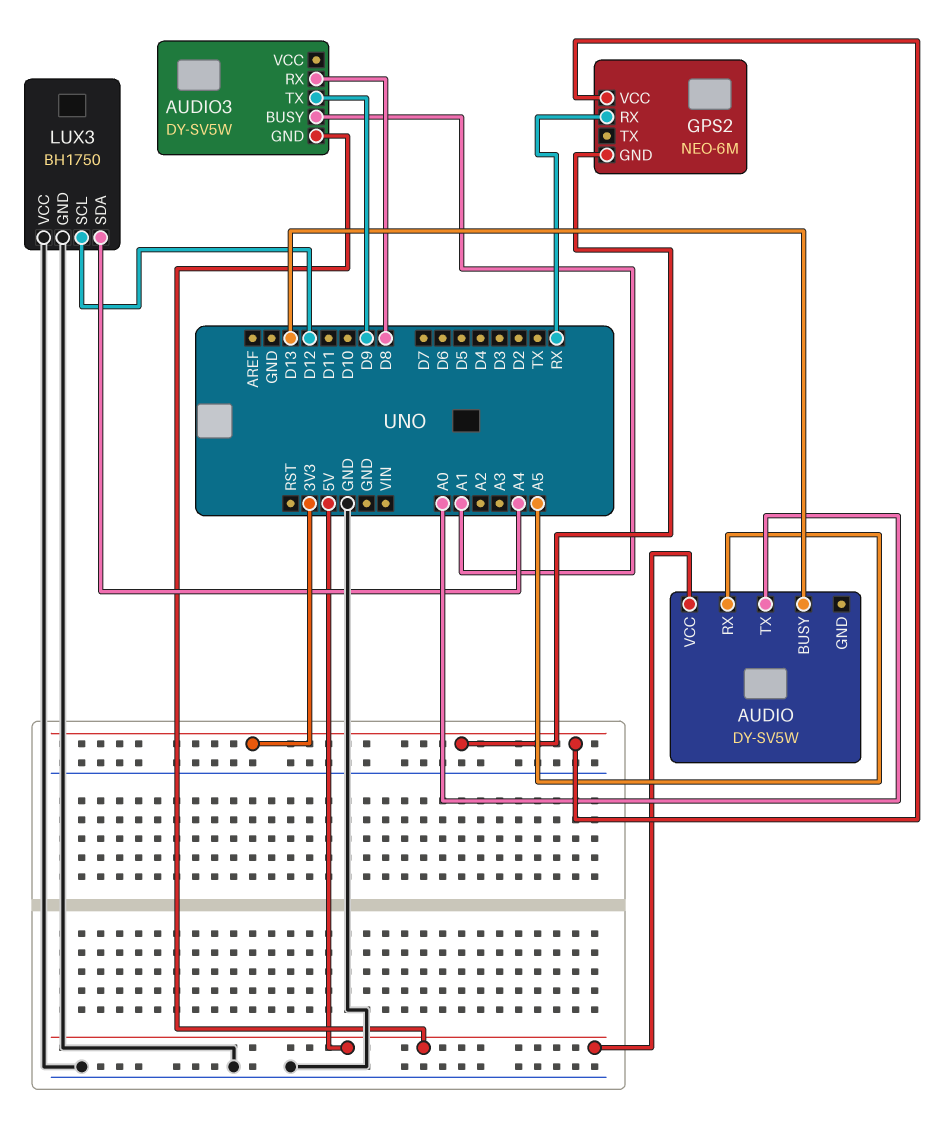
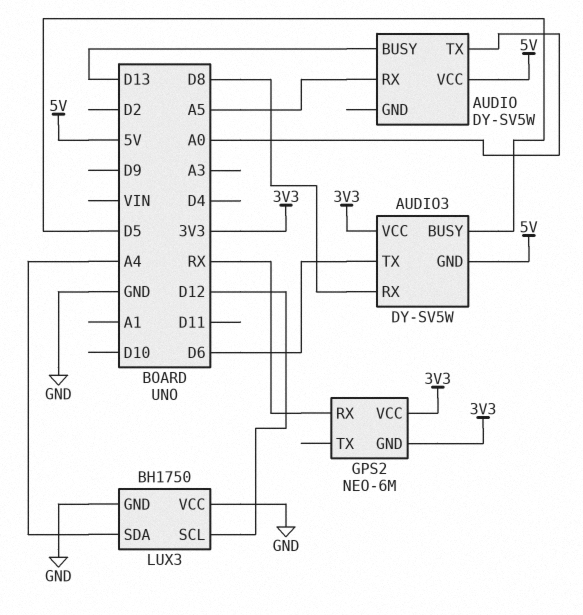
AUDIO3 pin BUSY: A1 -> D5
AUDIO3 pin TX: D9 -> D6
AUDIO3 pin VCC: none -> 3V3

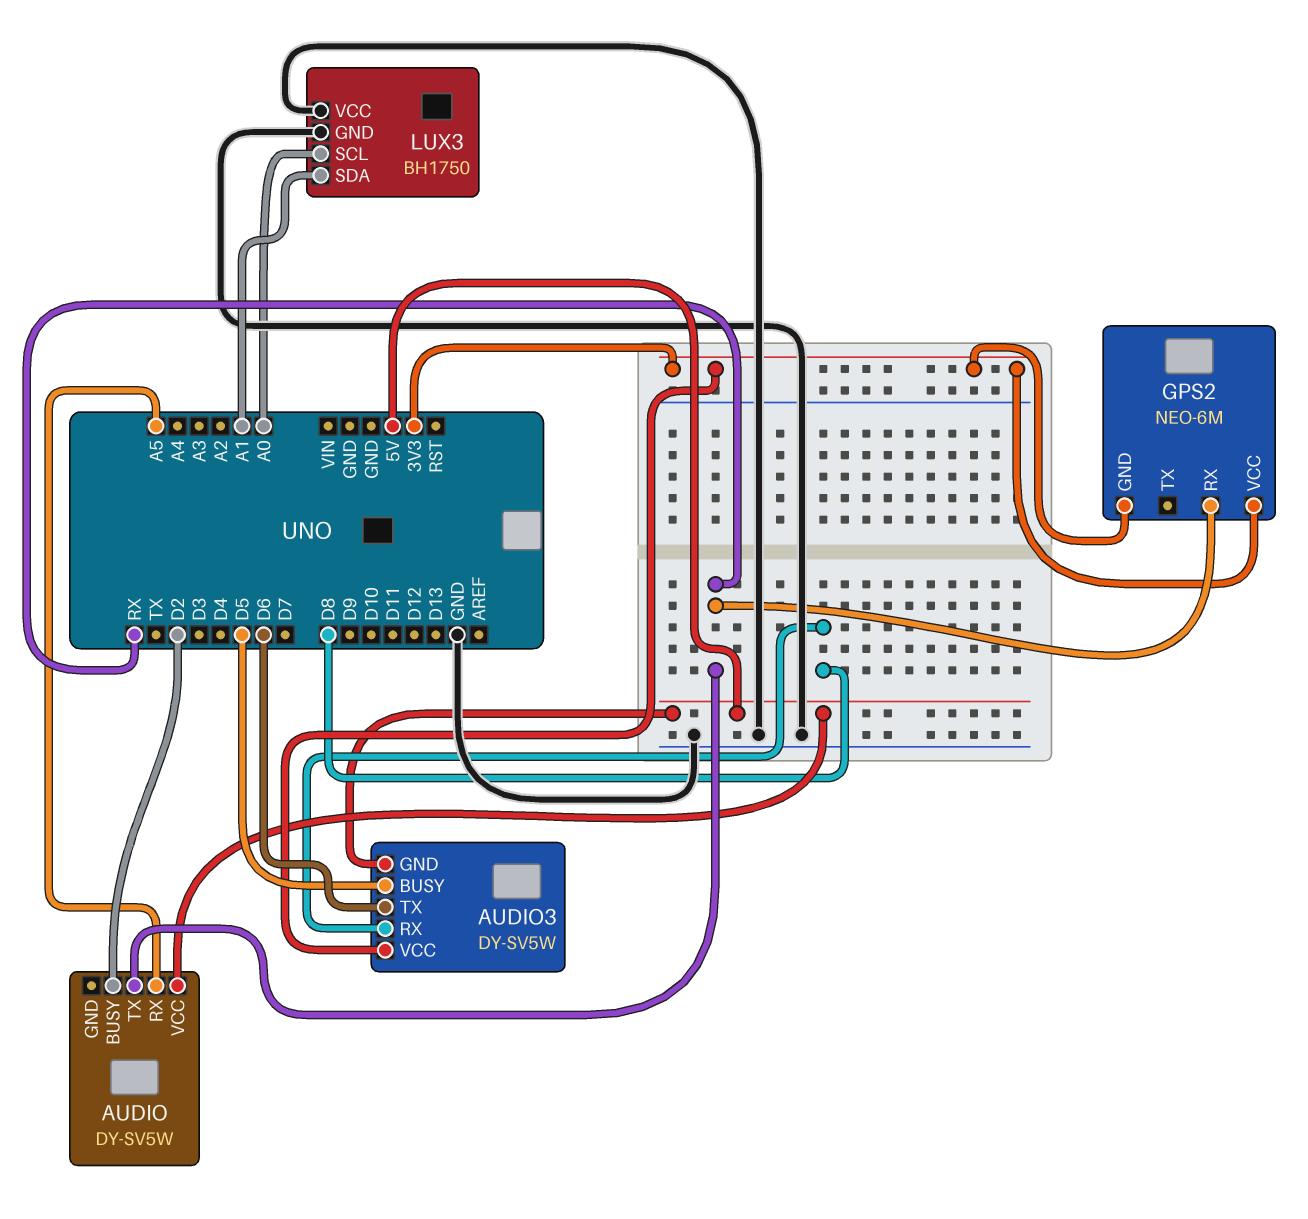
AUDIO pin BUSY: D13 -> D2
AUDIO pin TX: A0 -> RX
LUX3 pin SCL: D12 -> A0
LUX3 pin SDA: A4 -> A1

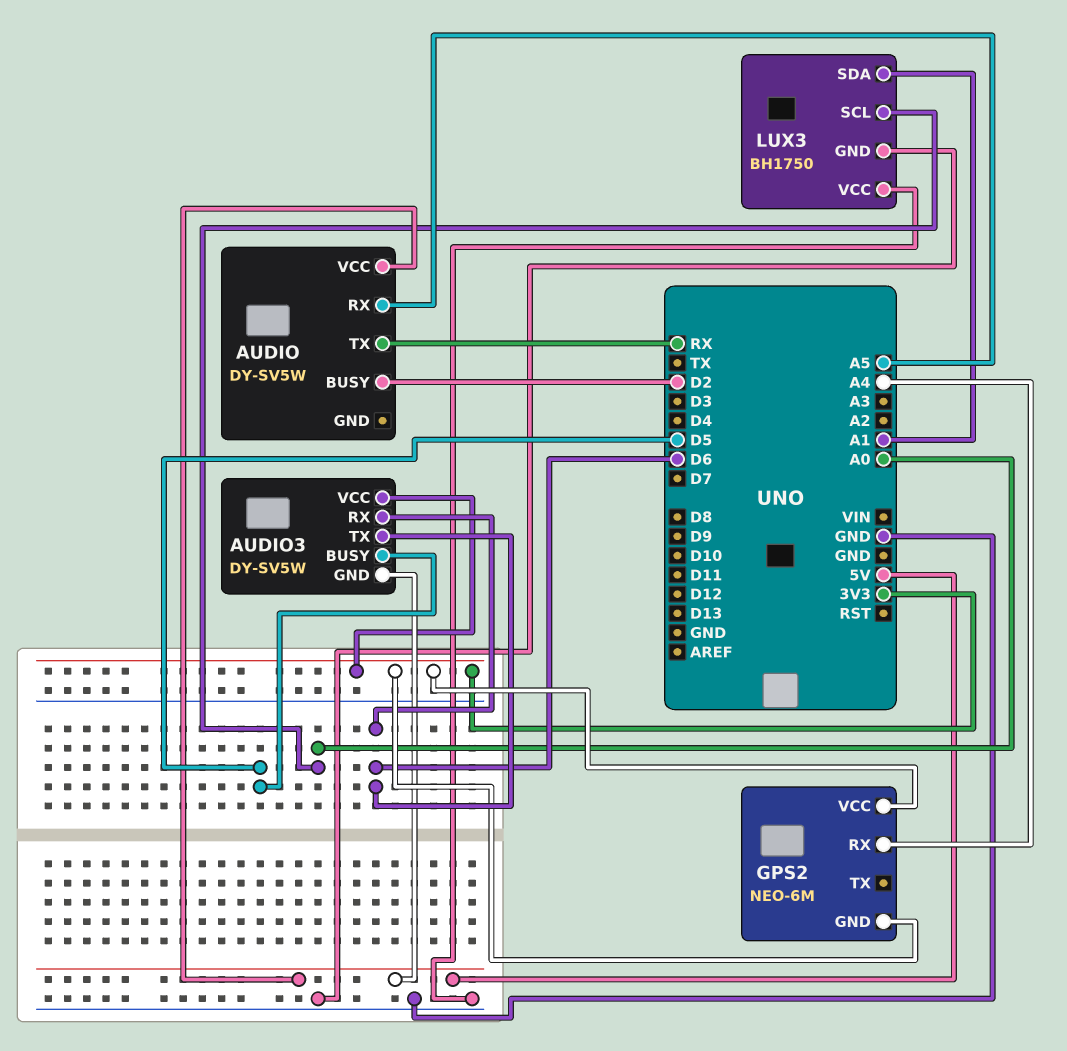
AUDIO3 pin RX: D8 -> D6
GPS2 pin RX: RX -> A4

